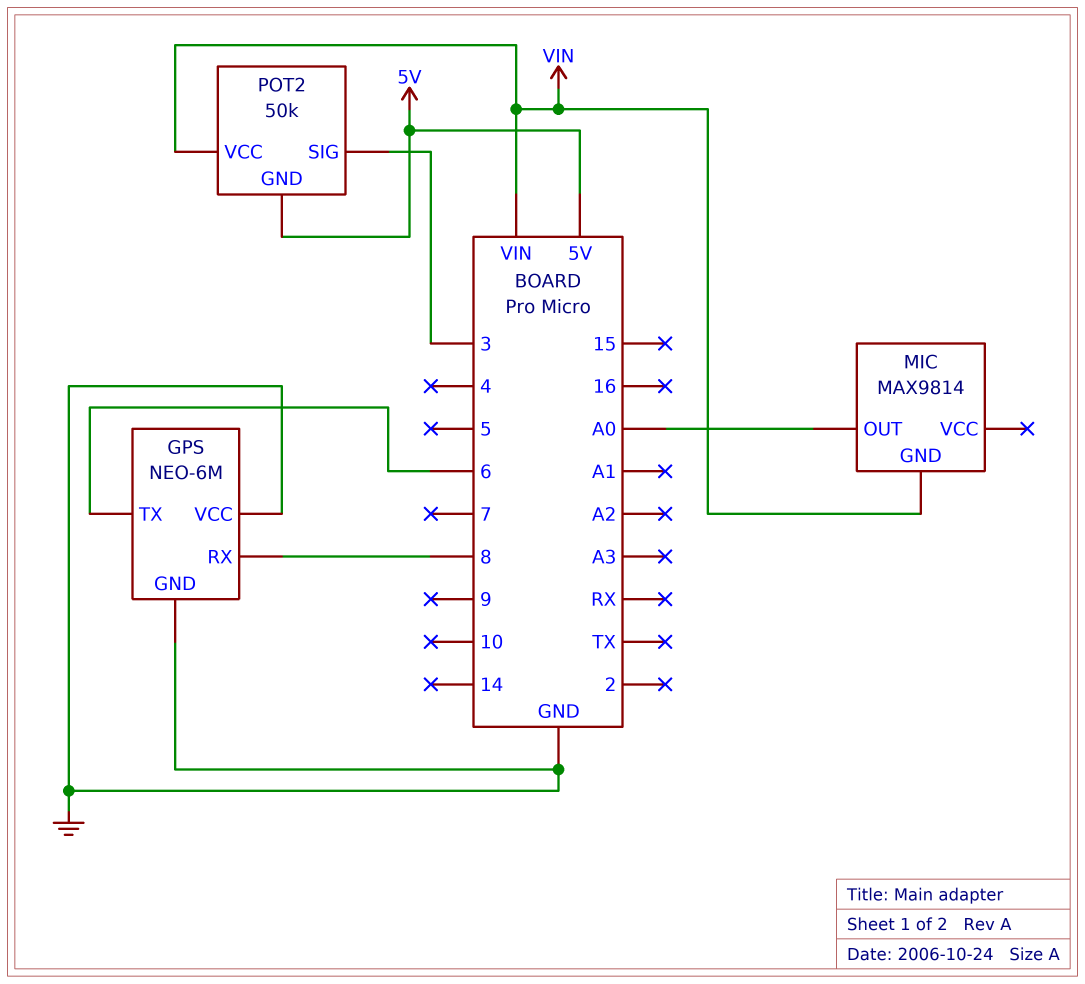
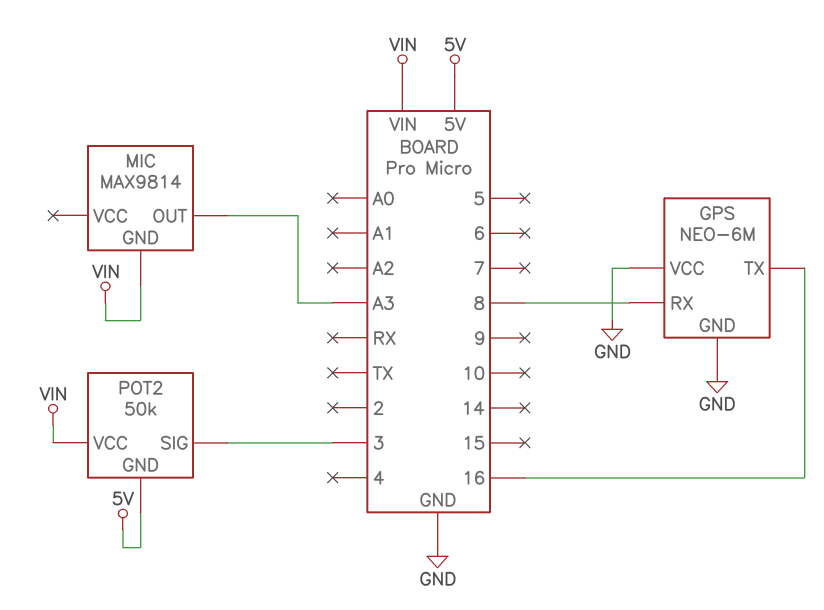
GPS pin TX: 6 -> 16
MIC pin OUT: A0 -> A3

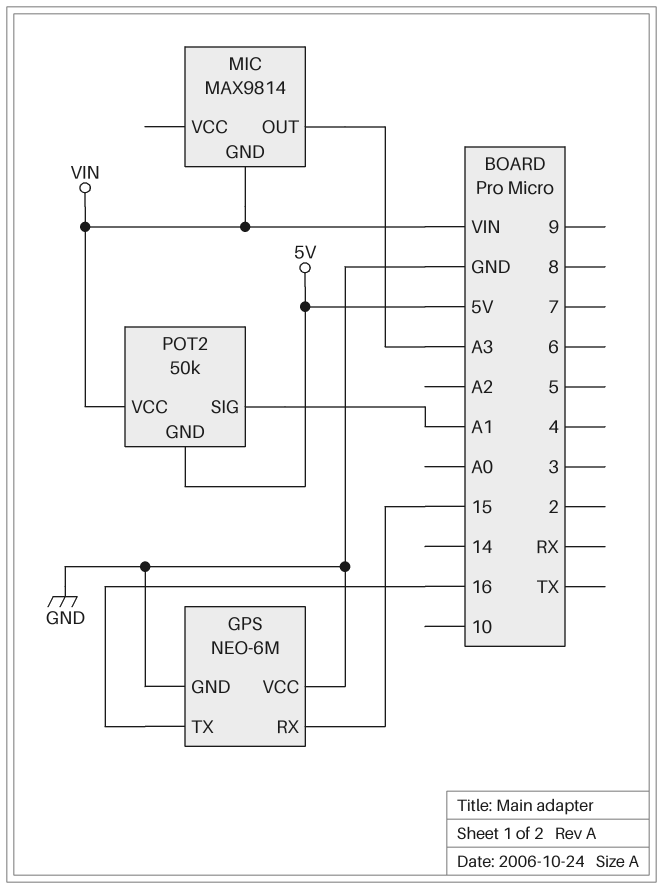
GPS pin RX: 8 -> 15
POT2 pin SIG: 3 -> A1

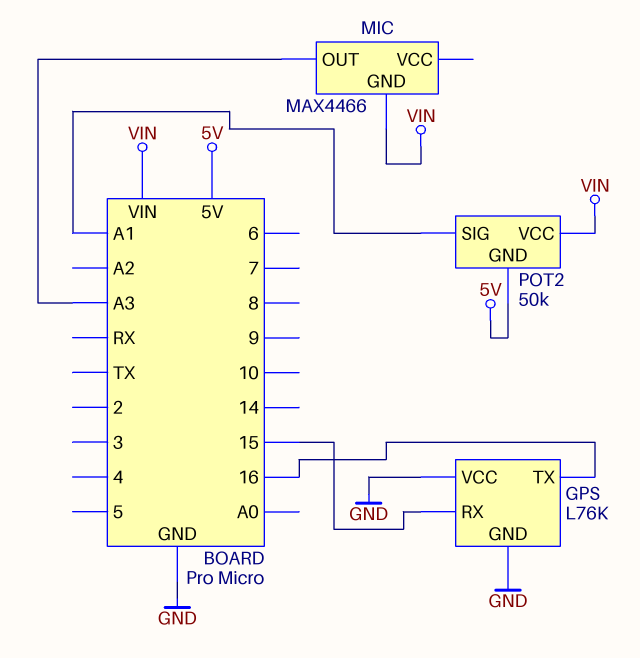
GPS: NEO-6M -> L76K
MIC: MAX9814 -> MAX4466

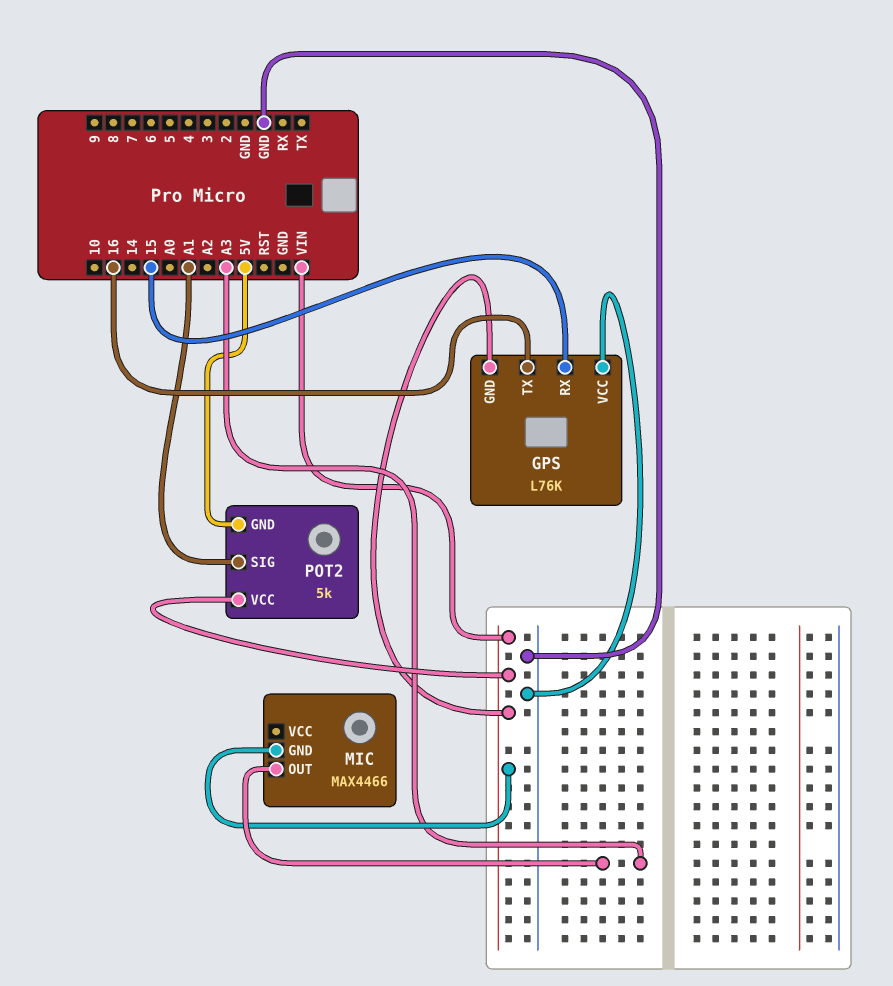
GPS pin GND: GND -> VIN
POT2: 50k -> 5k

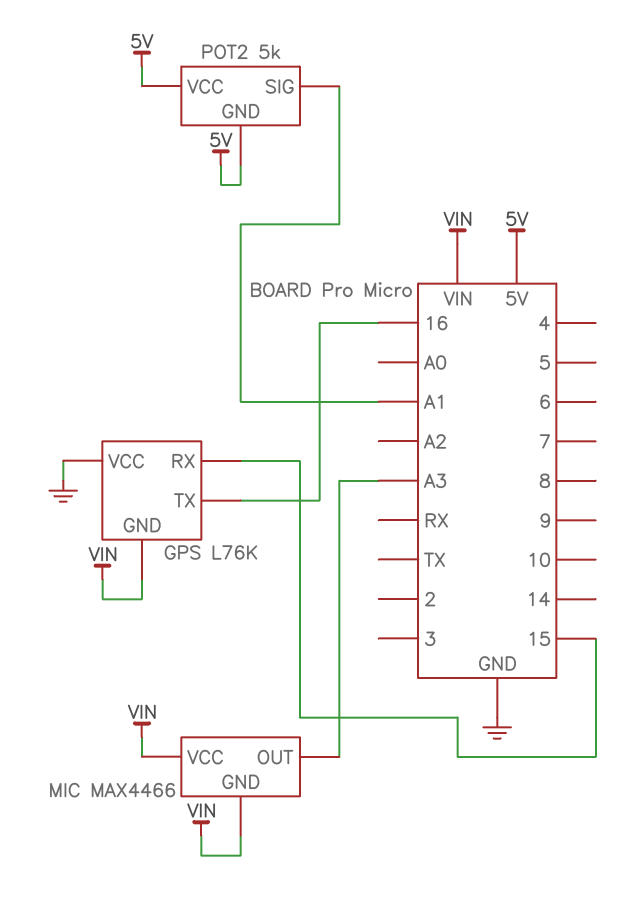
MIC pin VCC: none -> VIN
POT2 pin VCC: VIN -> 5V

